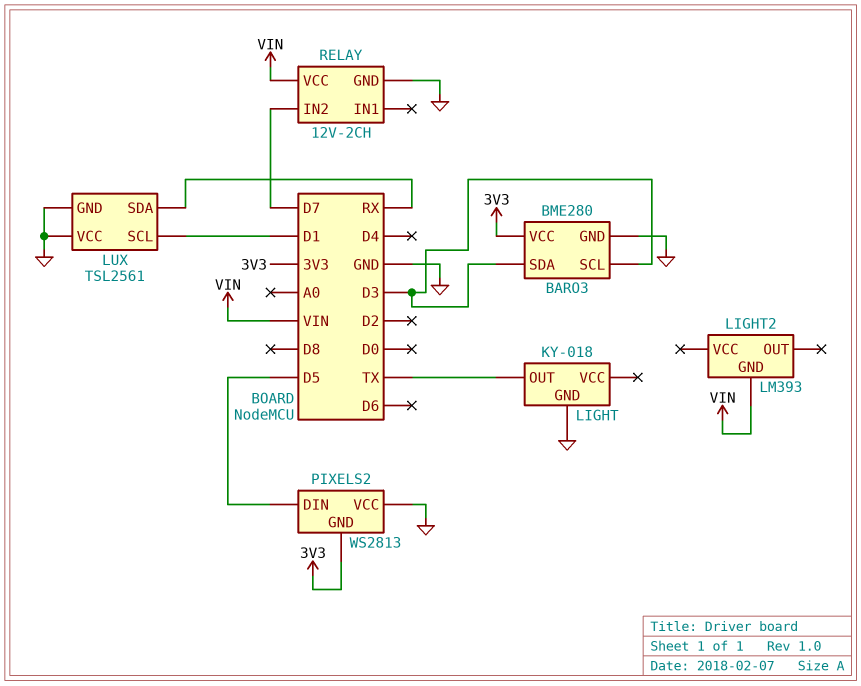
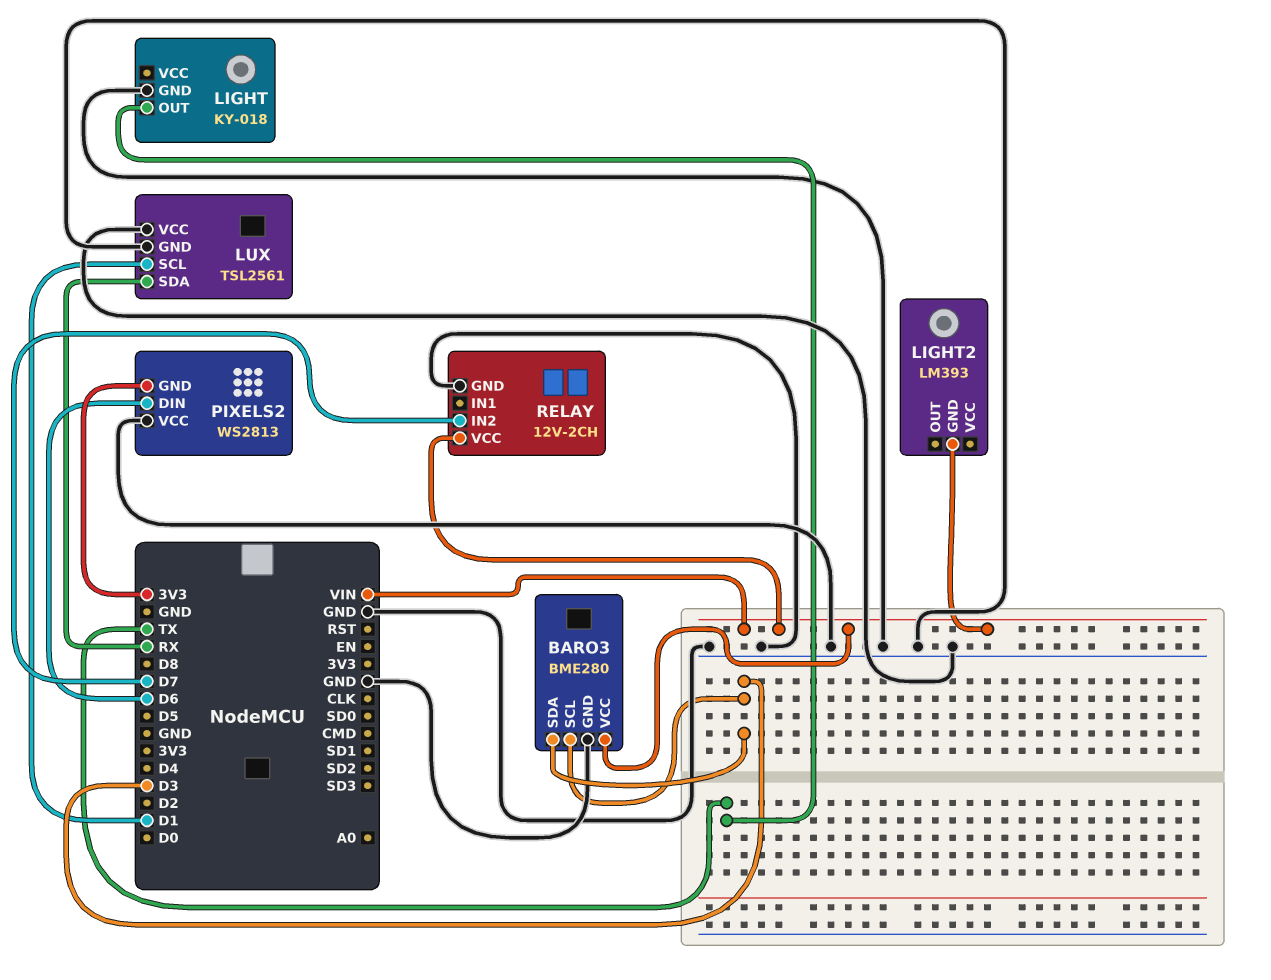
BARO3 pin VCC: 3V3 -> VIN
PIXELS2 pin DIN: D5 -> D6

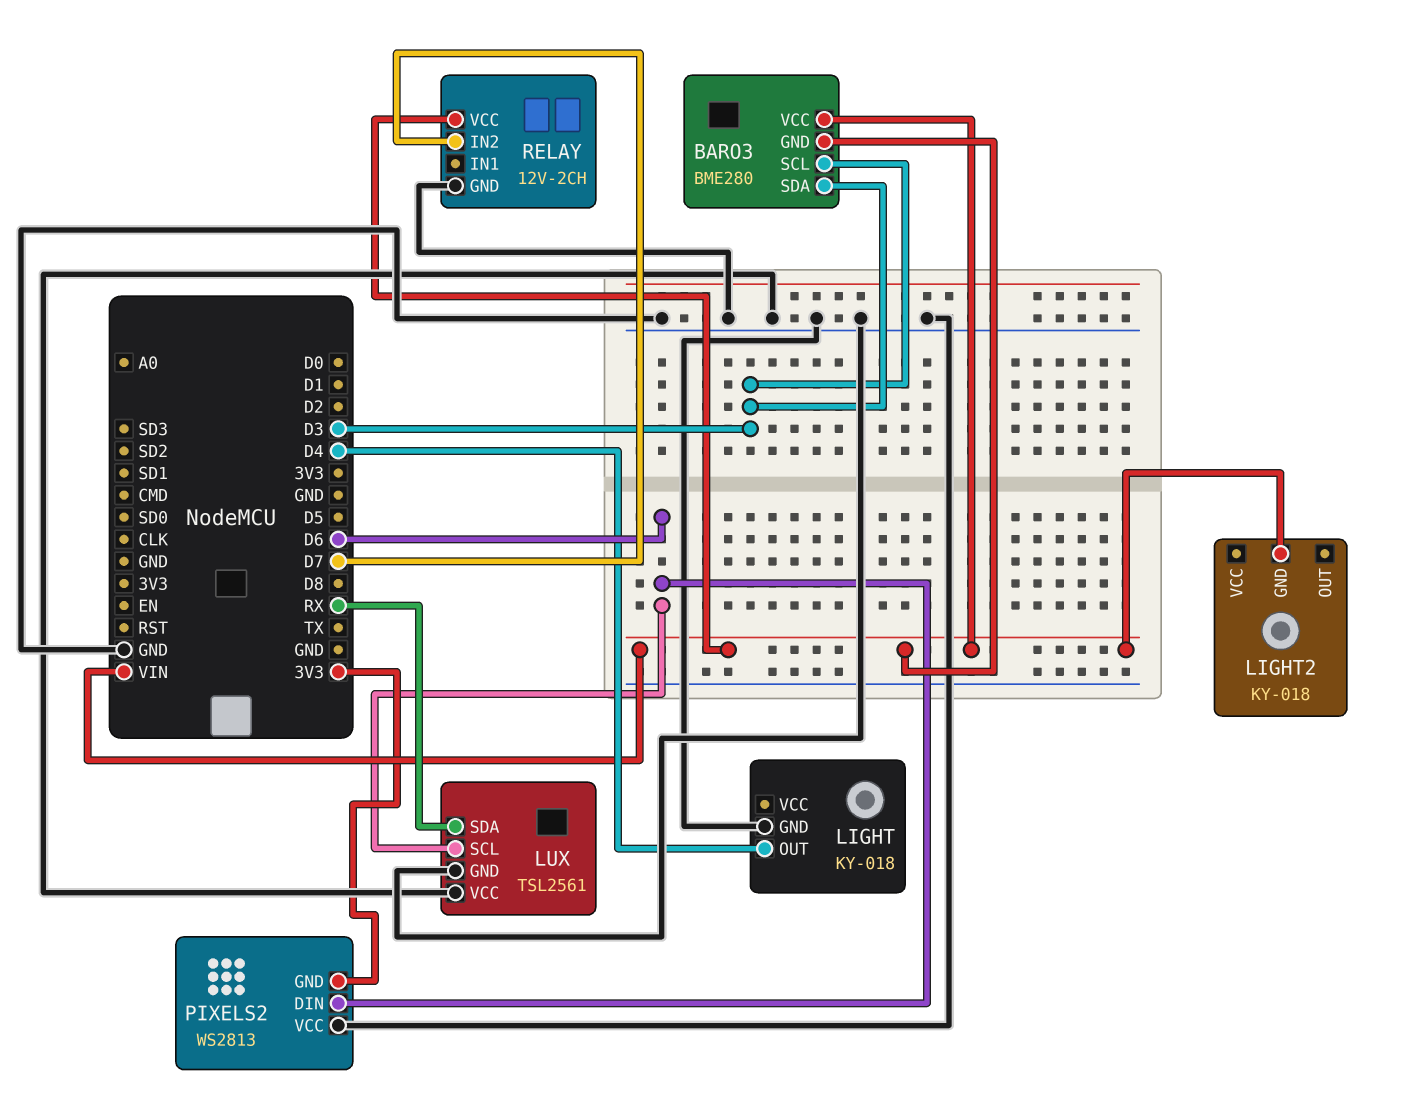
BARO3 pin GND: GND -> VIN
LIGHT pin OUT: TX -> D4
LIGHT2: LM393 -> KY-018
LUX pin SCL: D1 -> D6

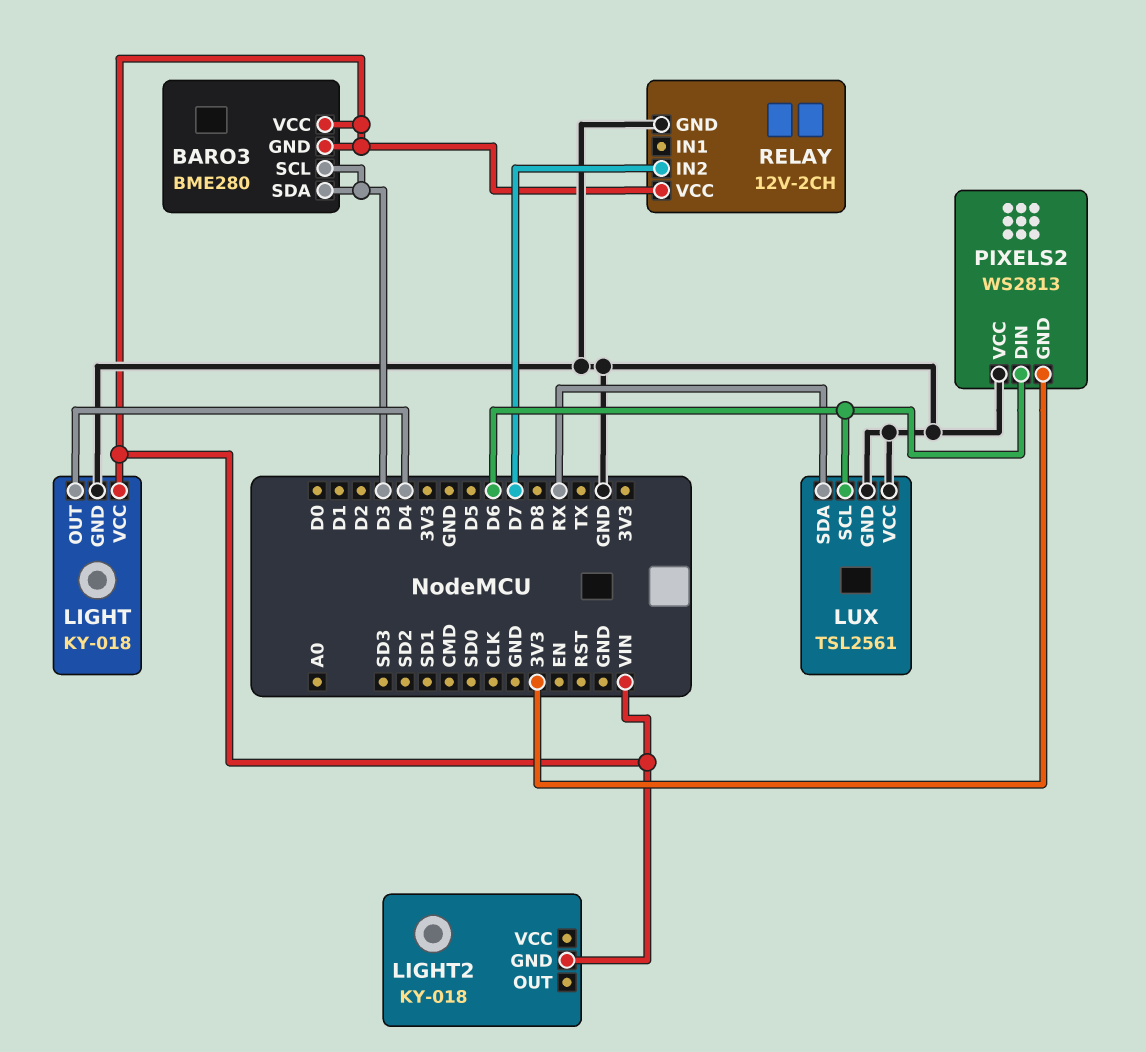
LIGHT pin VCC: none -> VIN

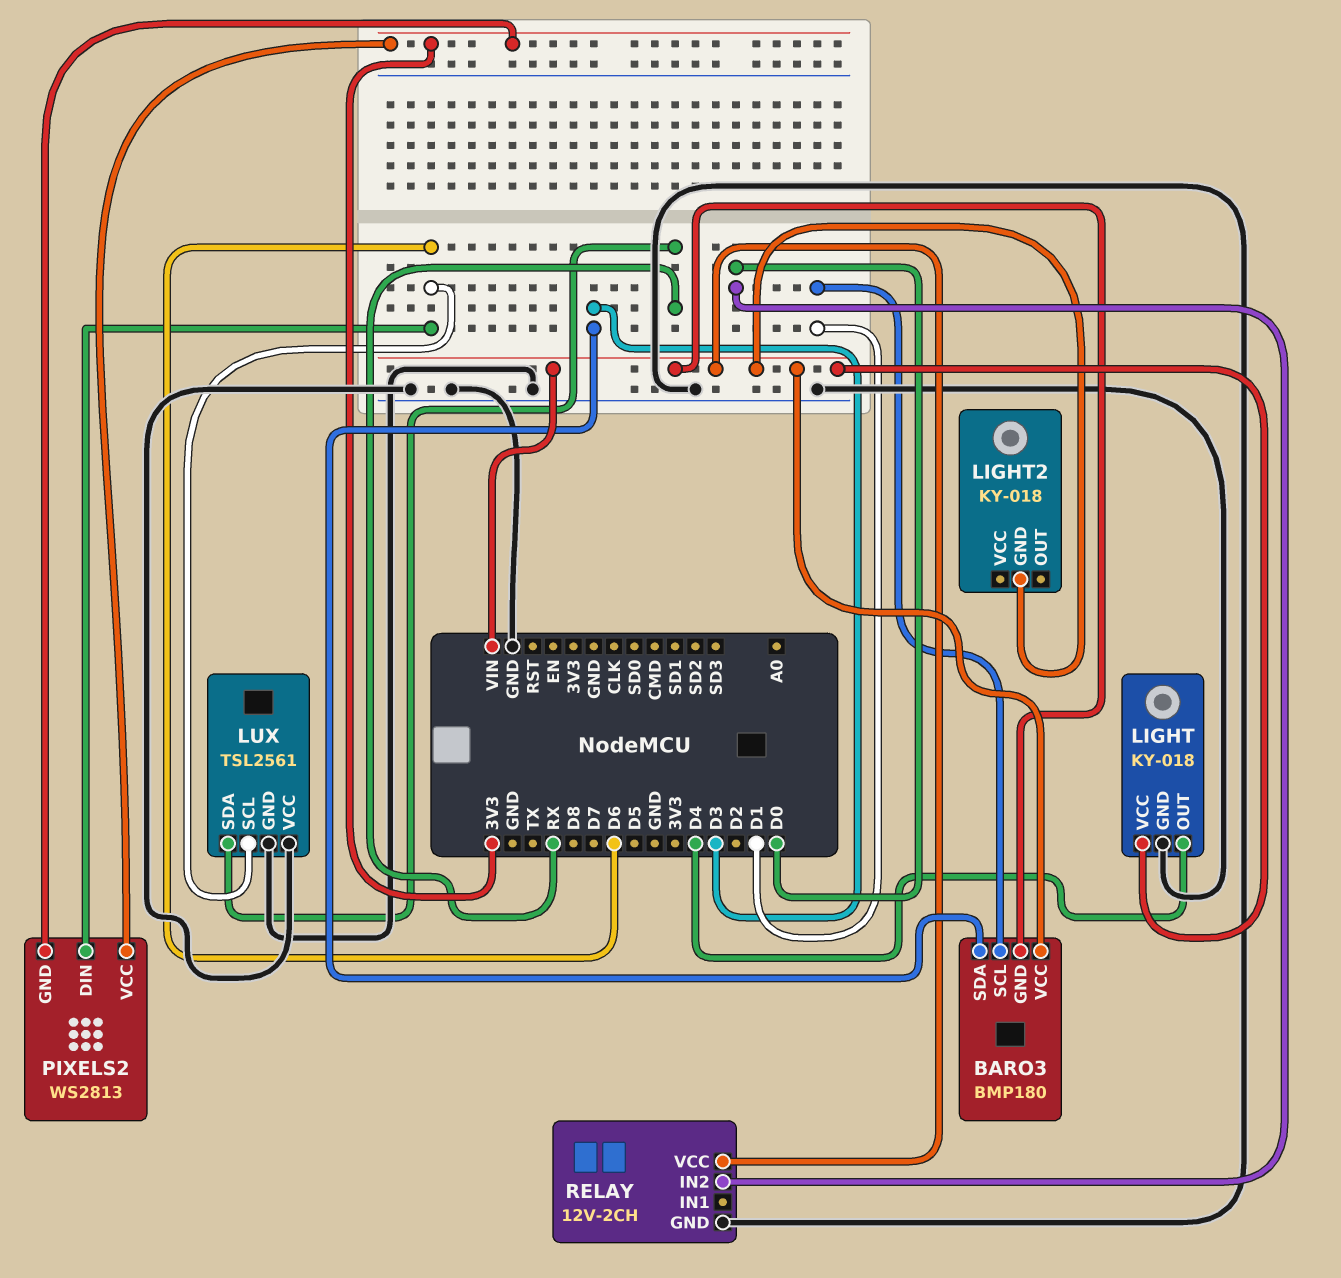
BARO3: BME280 -> BMP180
BARO3 pin SCL: D3 -> D1
PIXELS2 pin VCC: GND -> 3V3
RELAY pin IN2: D7 -> D0

